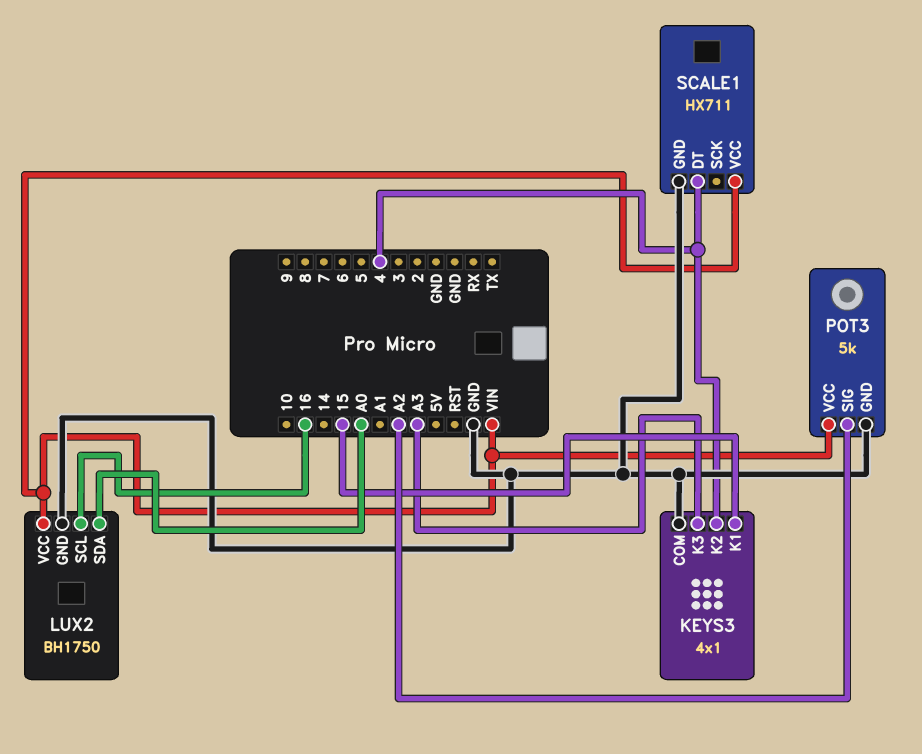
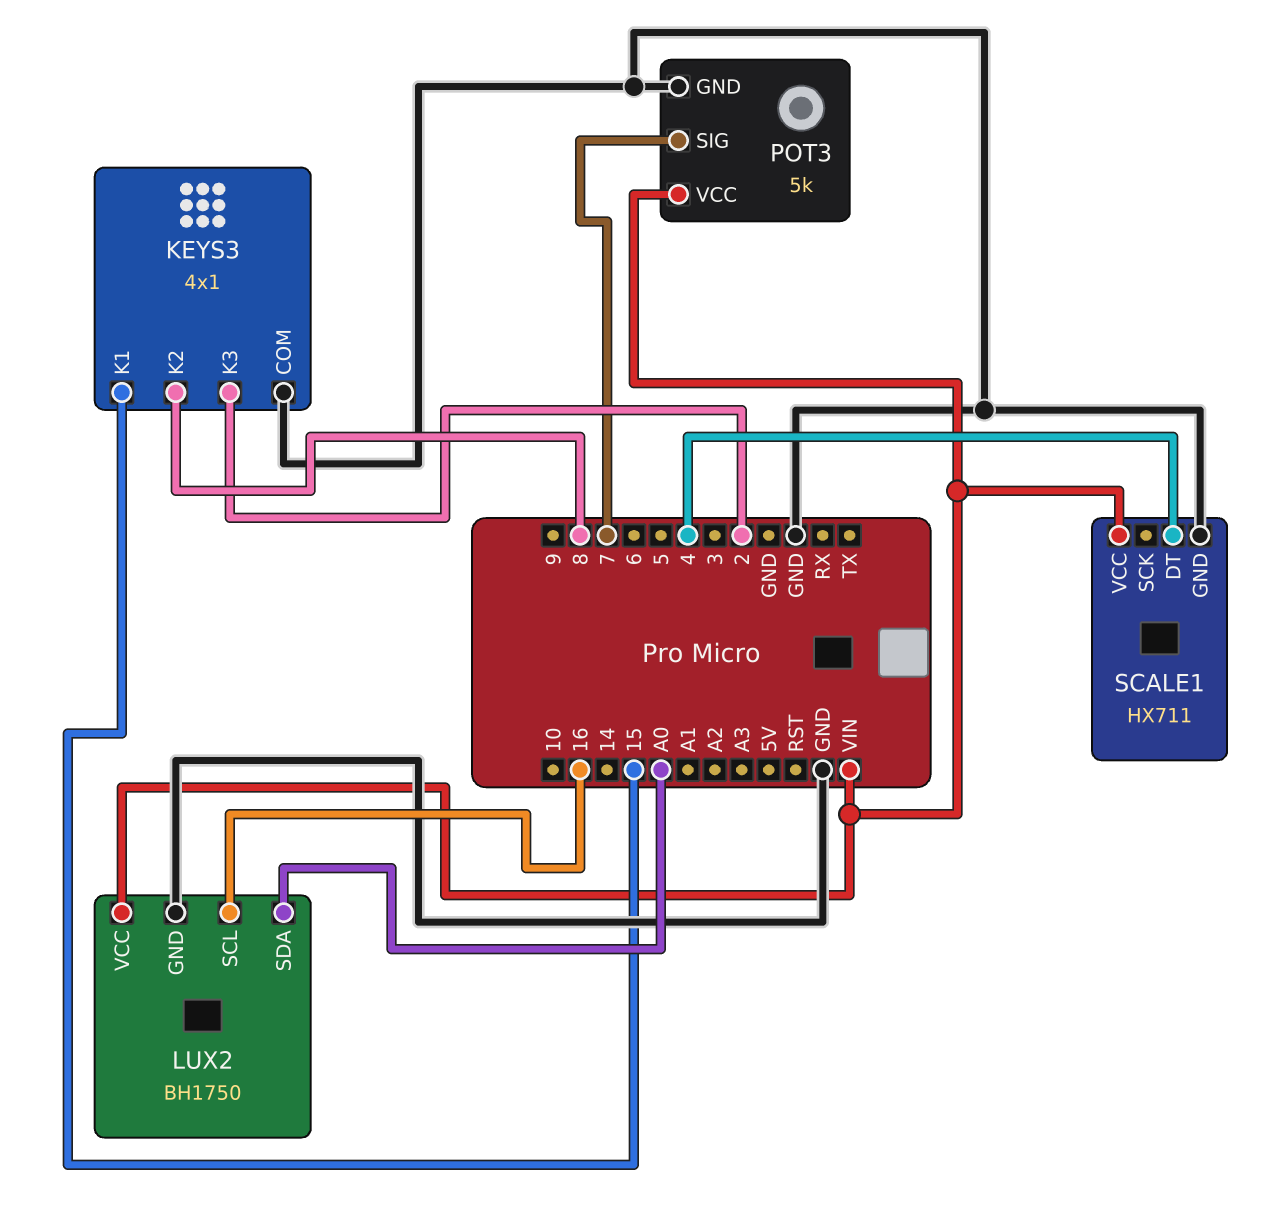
KEYS3 pin K2: 4 -> 8
KEYS3 pin K3: A3 -> 2
POT3 pin SIG: A2 -> 7

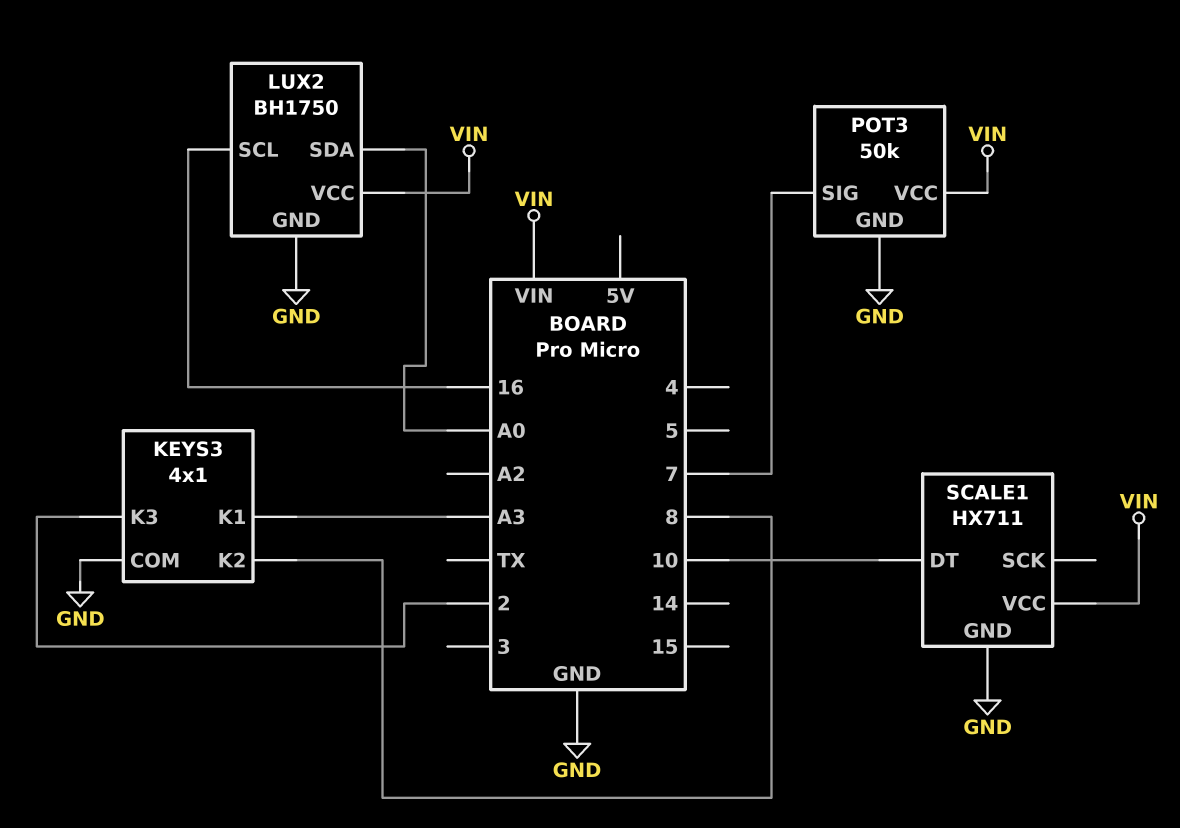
KEYS3 pin K1: 15 -> A3
POT3: 5k -> 50k
SCALE1 pin DT: 4 -> 10

